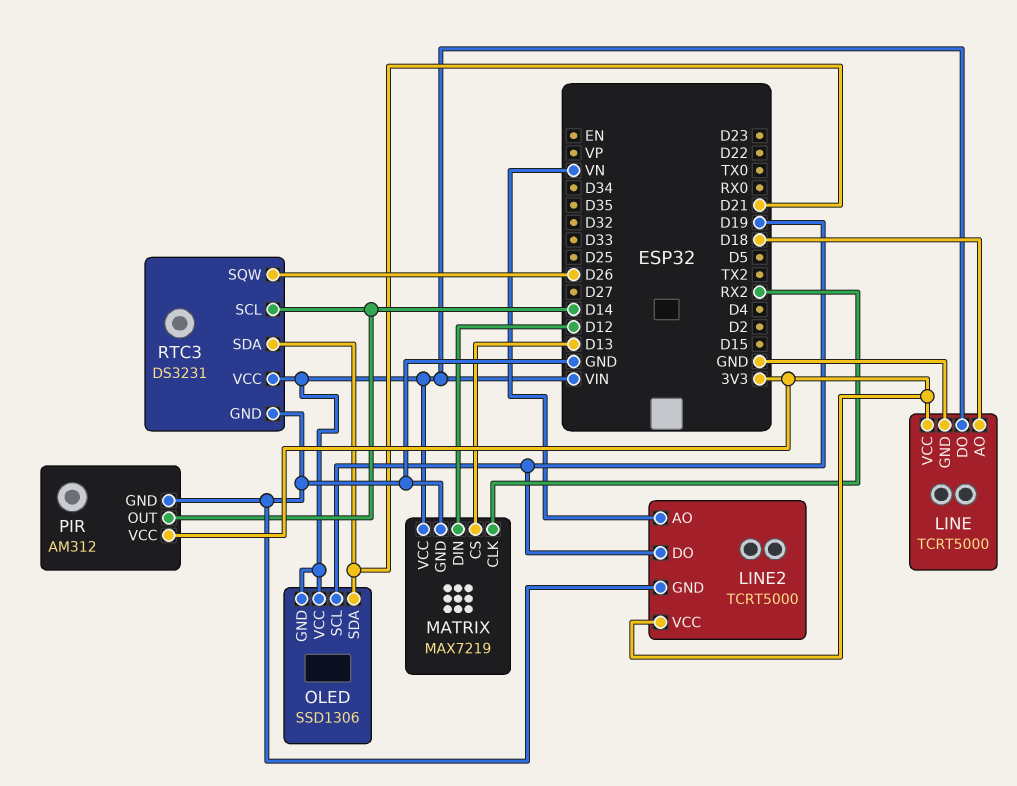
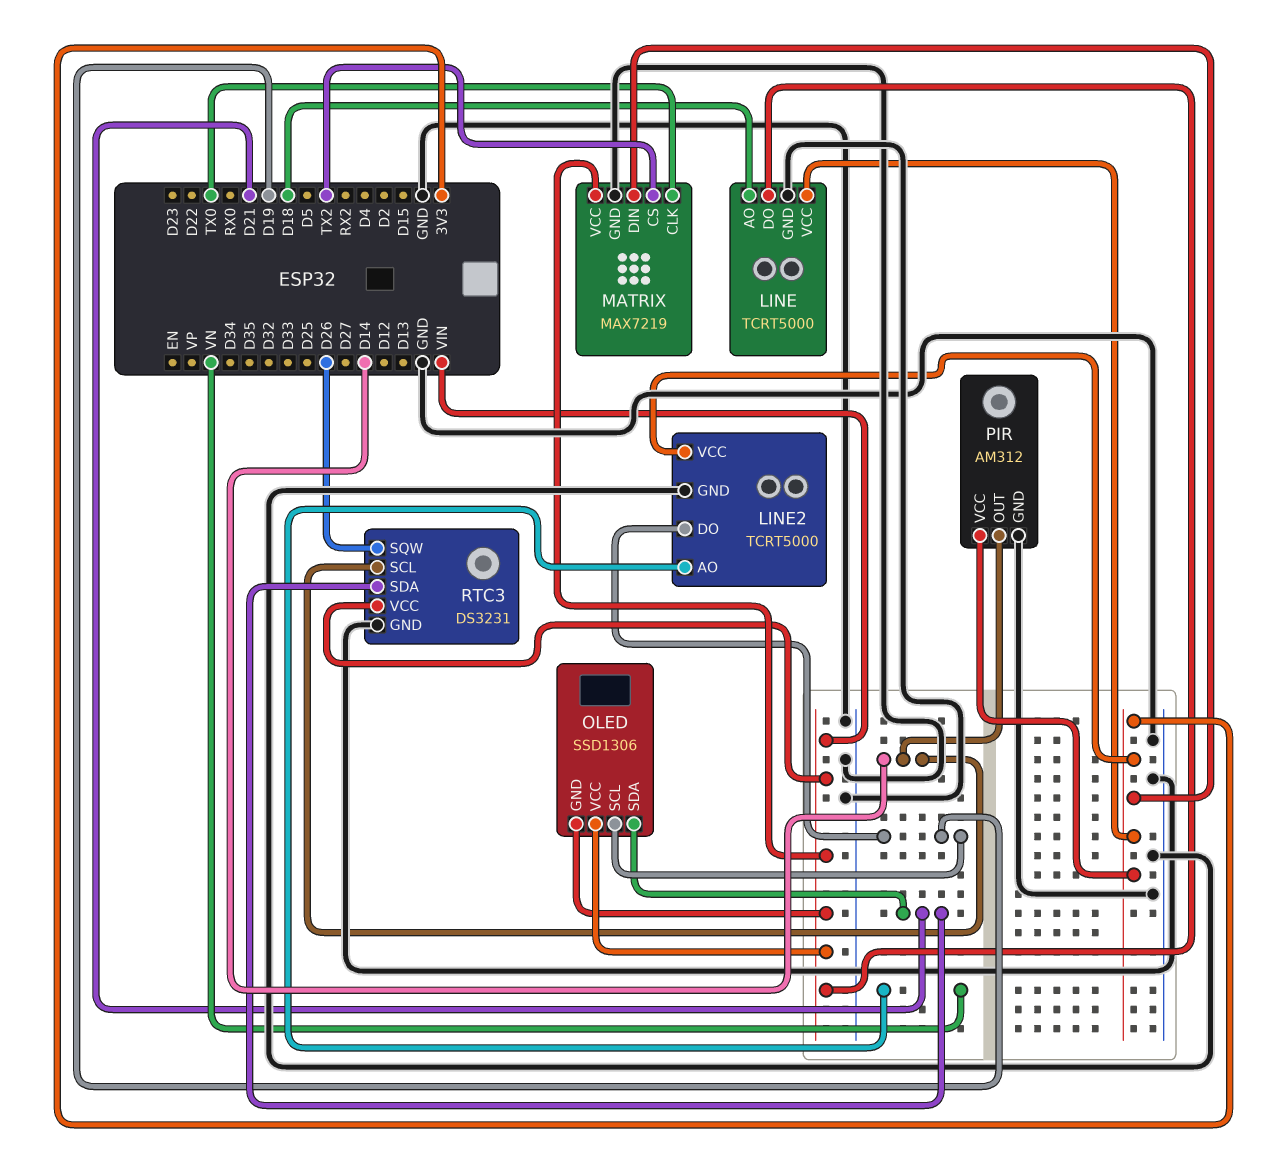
MATRIX pin CLK: RX2 -> TX0
MATRIX pin CS: D13 -> TX2
MATRIX pin DIN: D12 -> 3V3

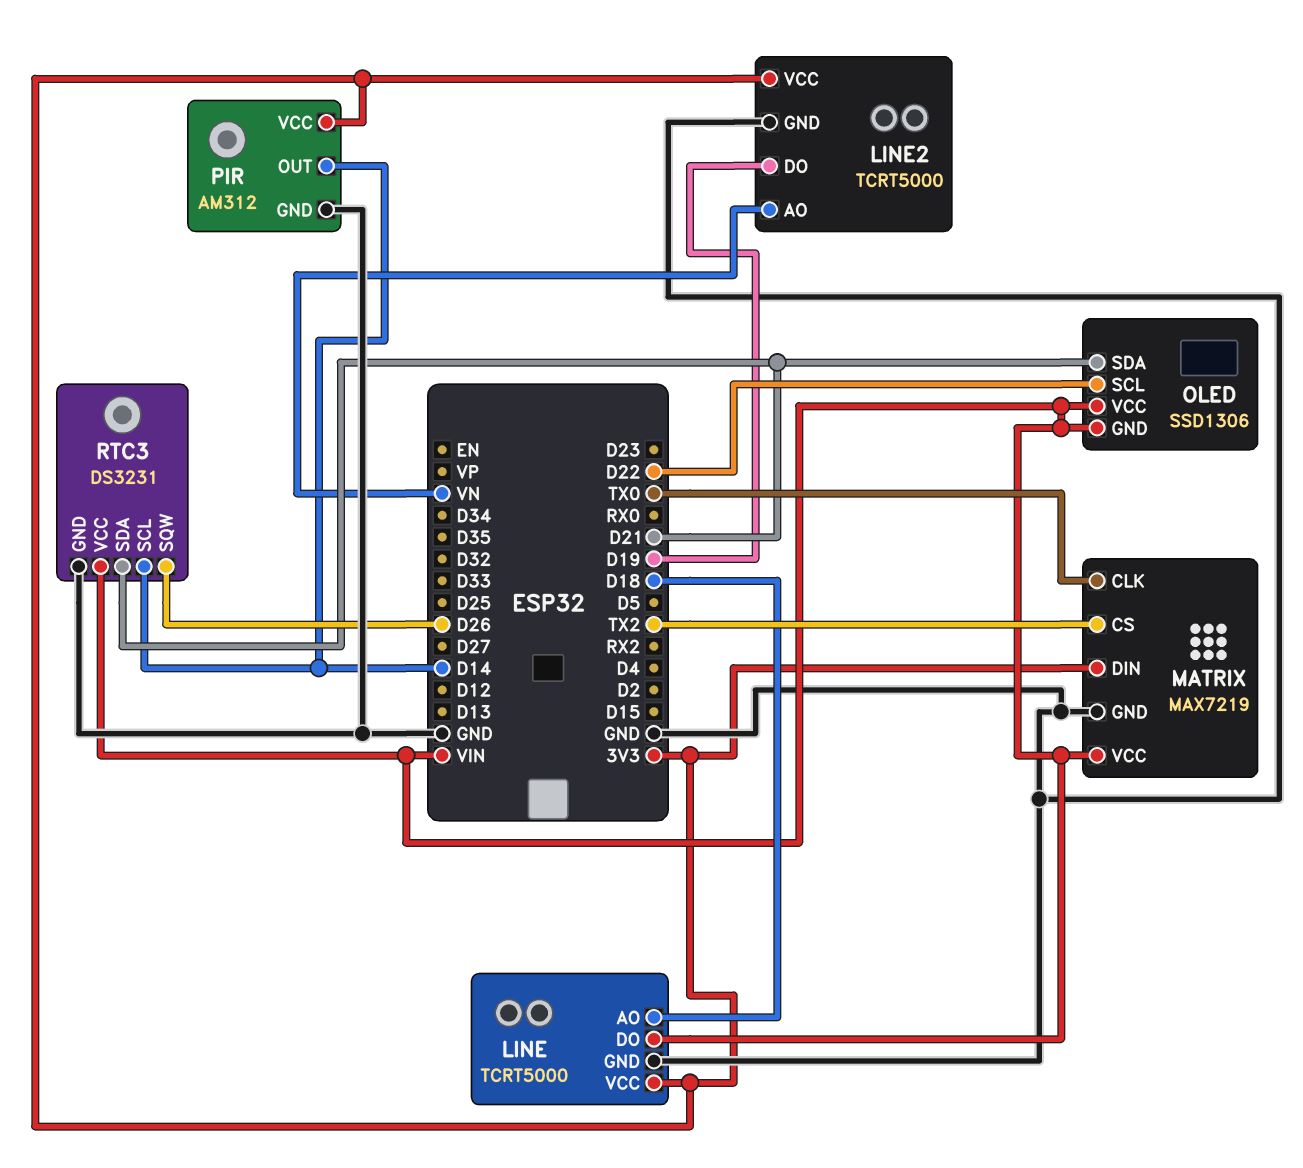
OLED pin SCL: D19 -> D22

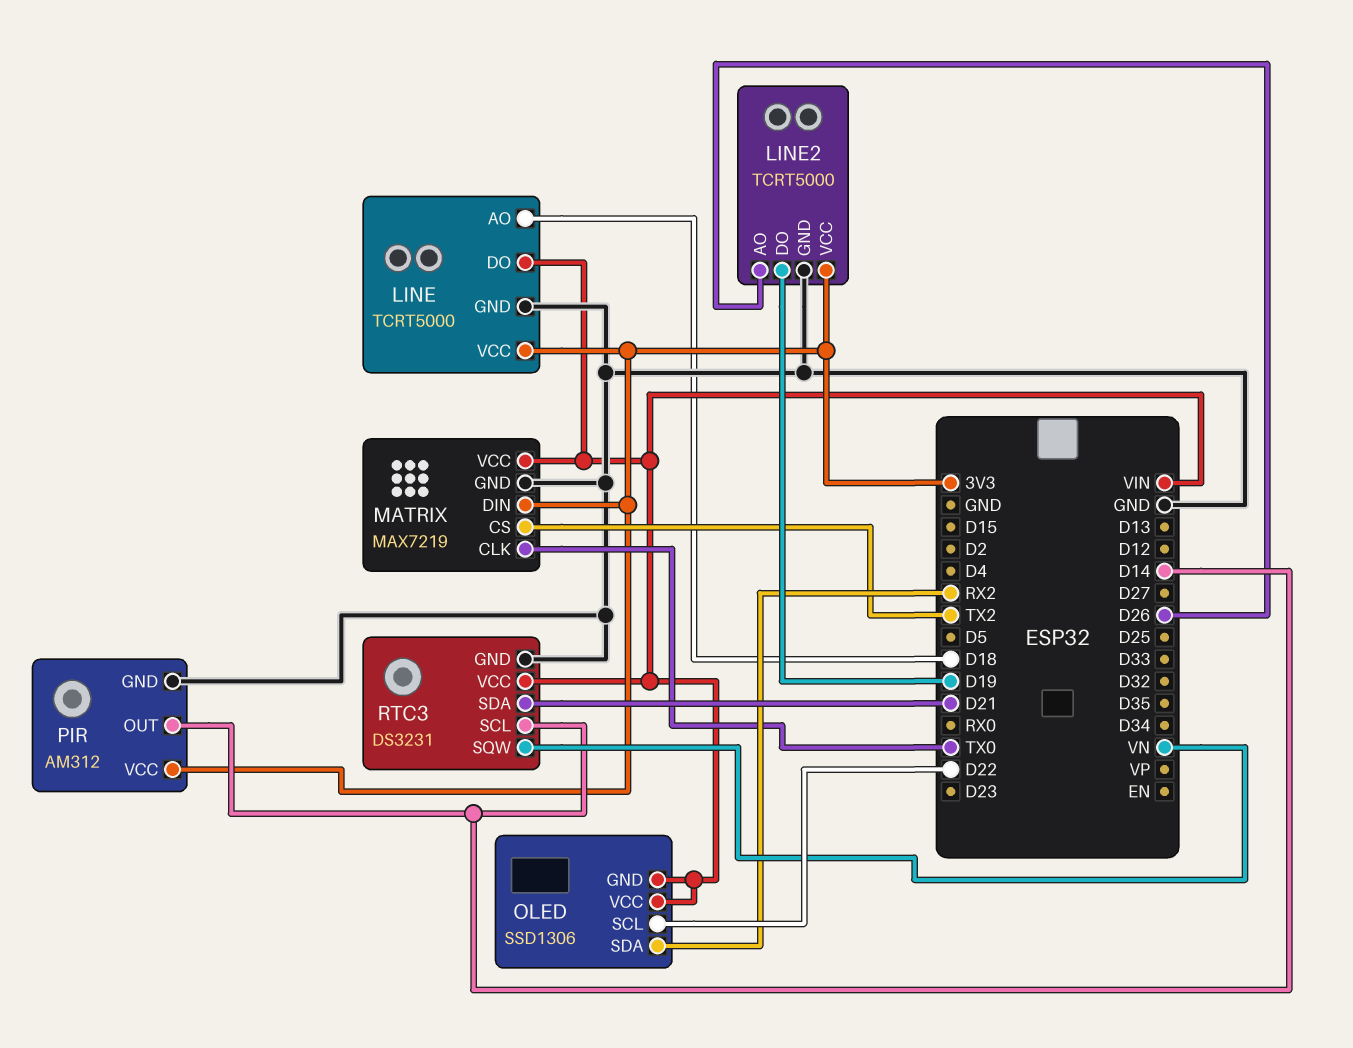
LINE2 pin AO: VN -> D26
OLED pin SDA: D21 -> RX2
RTC3 pin SQW: D26 -> VN

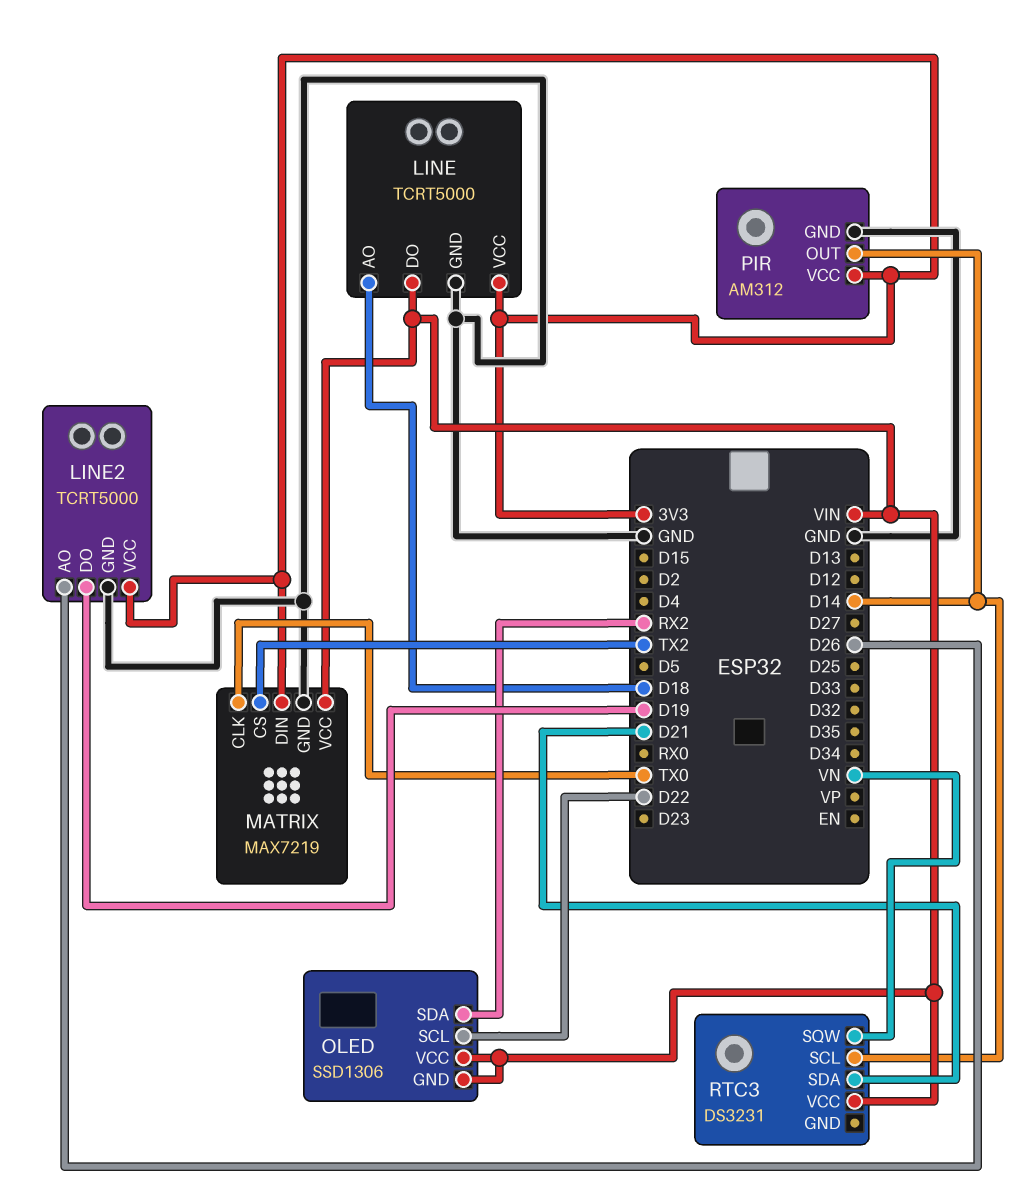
RTC3 pin GND: GND -> none

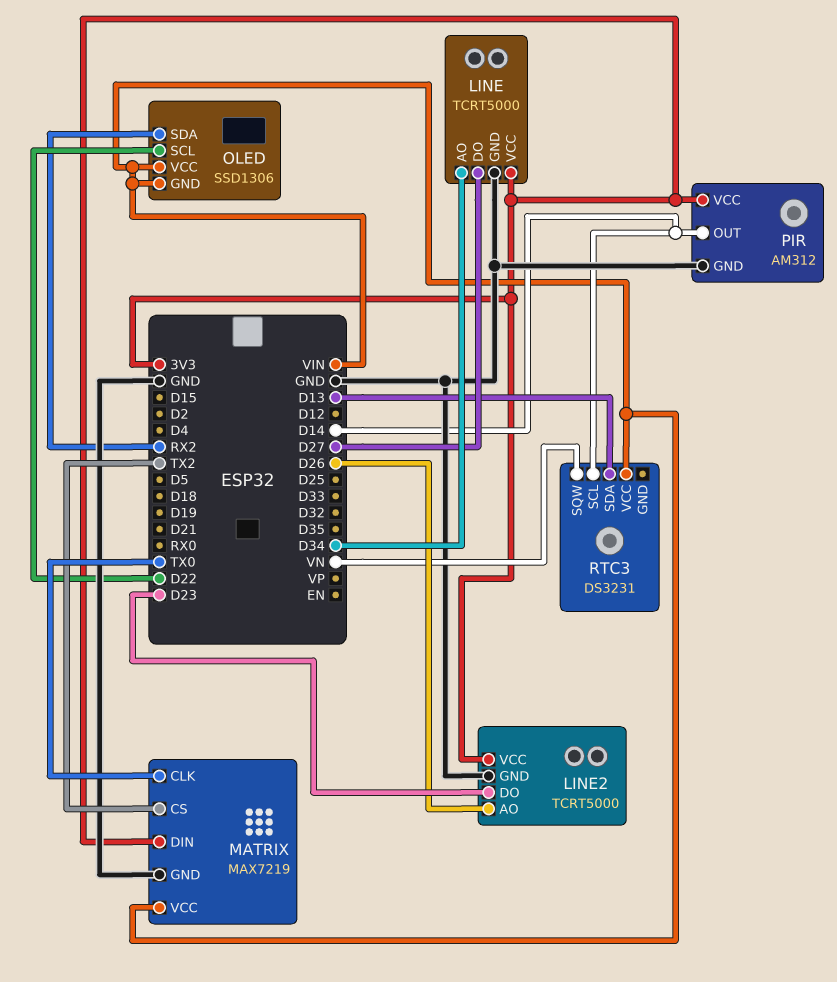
LINE pin AO: D18 -> D34
LINE pin DO: VIN -> D27
LINE2 pin DO: D19 -> D23
RTC3 pin SDA: D21 -> D13

